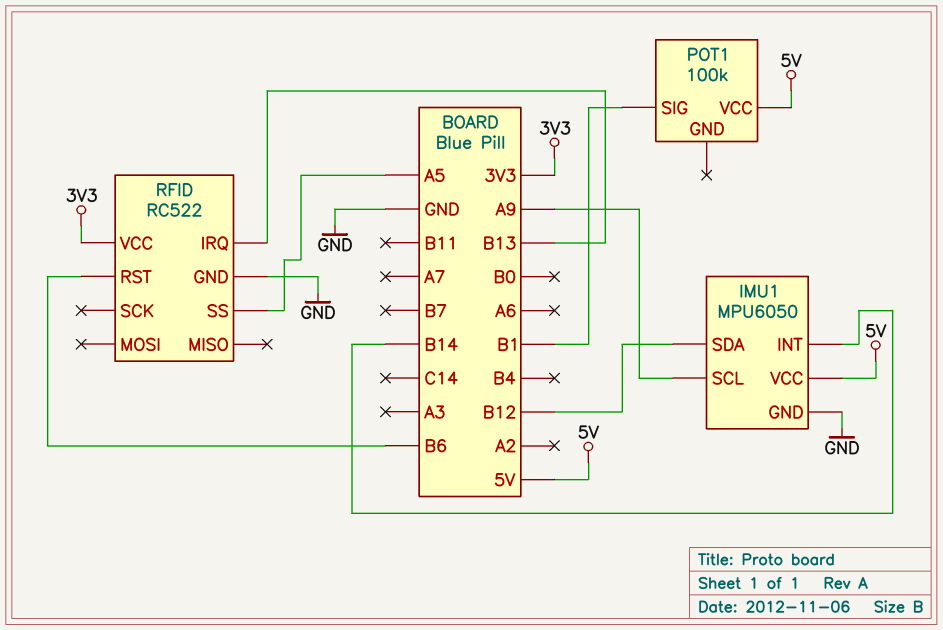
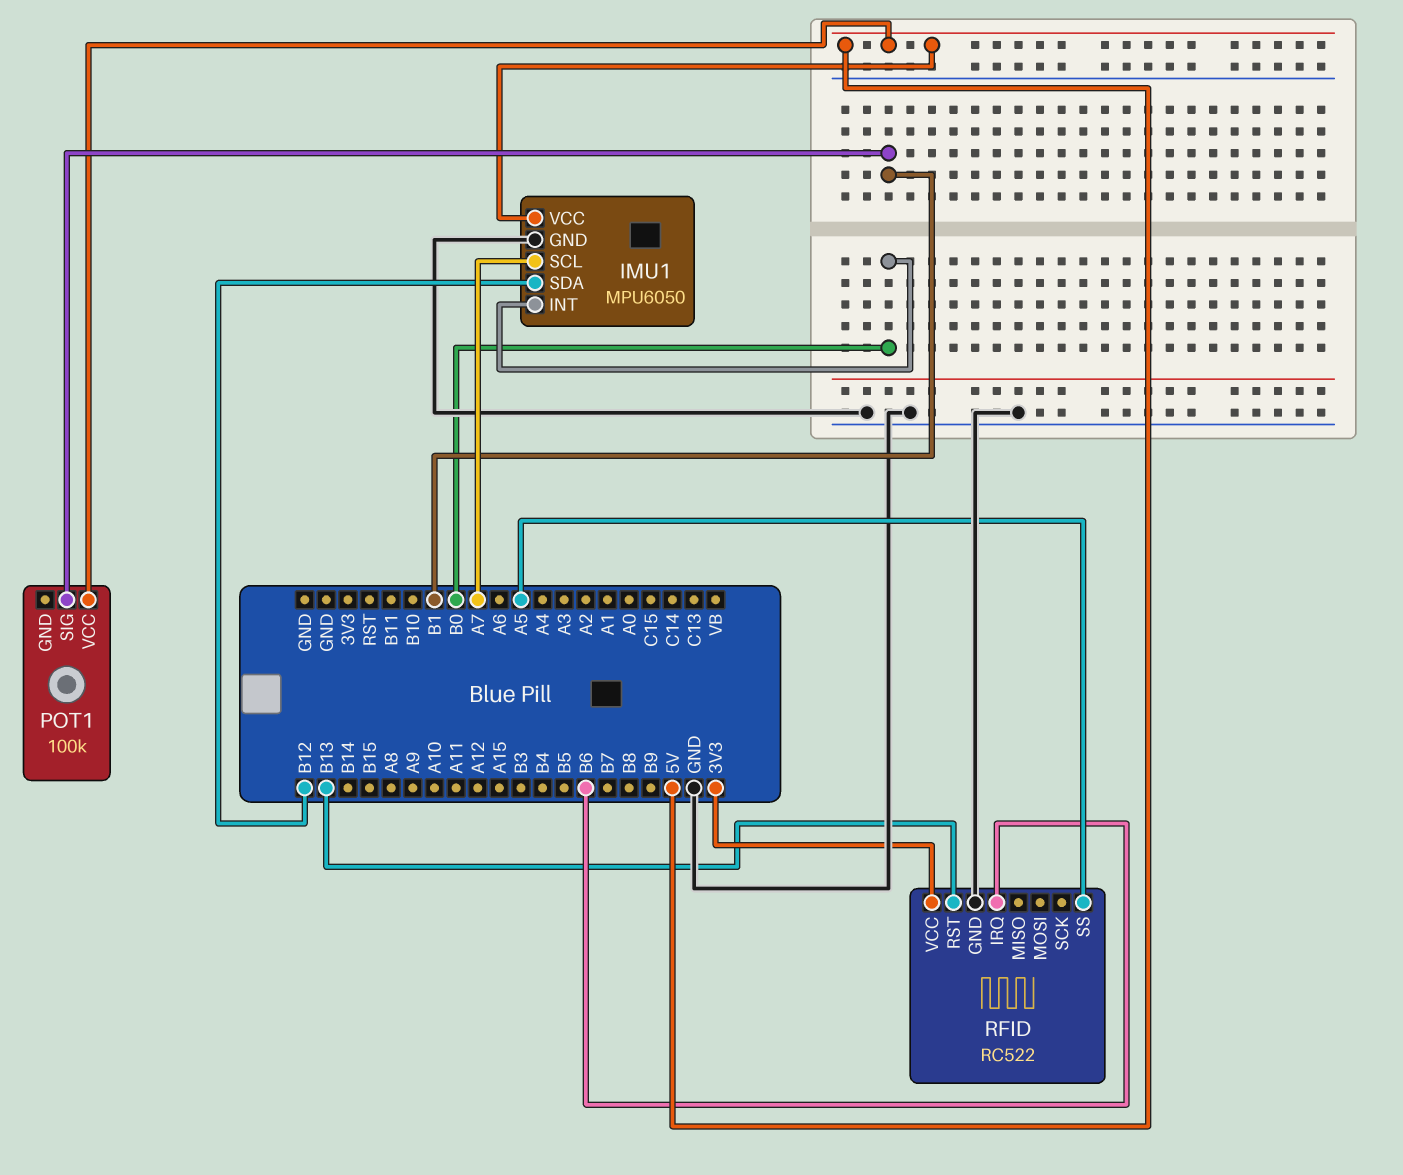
IMU1 pin INT: B14 -> B0
IMU1 pin SCL: A9 -> A7
RFID pin IRQ: B13 -> B6
RFID pin RST: B6 -> B13

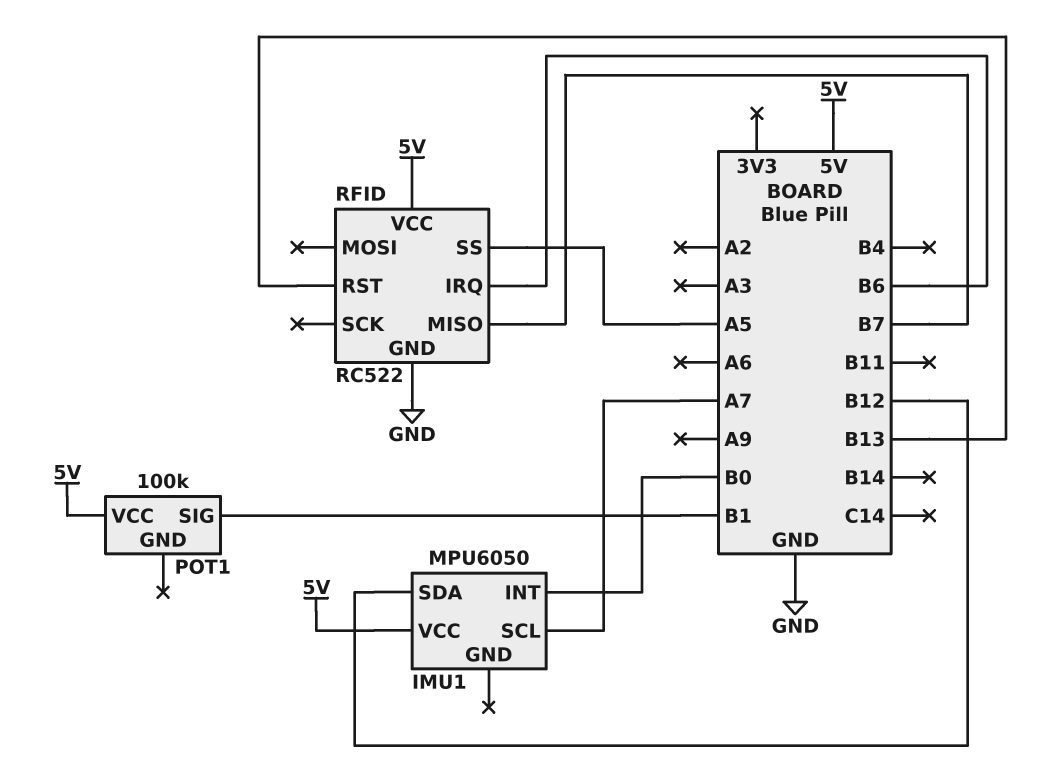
IMU1 pin GND: GND -> none
RFID pin MISO: none -> B7
RFID pin VCC: 3V3 -> 5V

